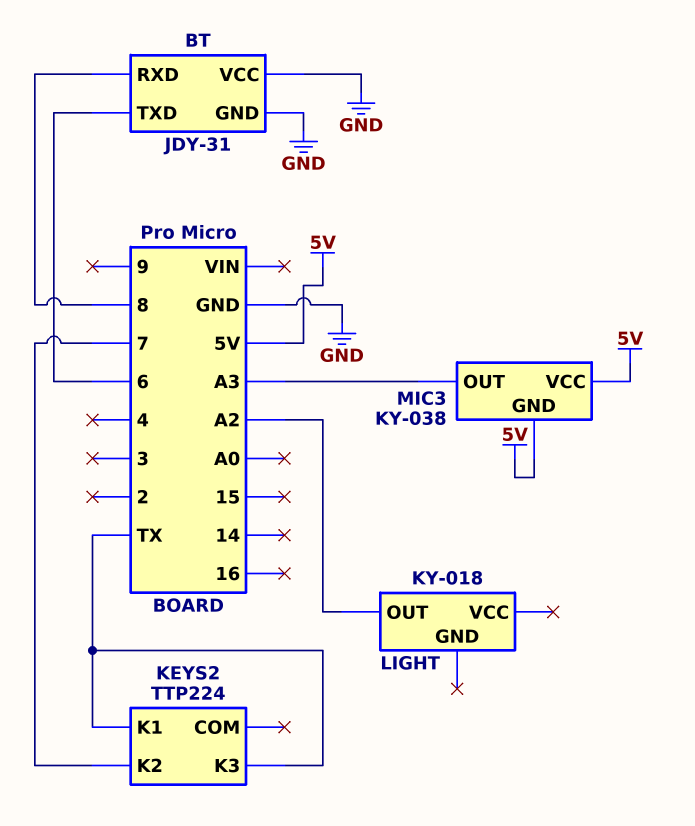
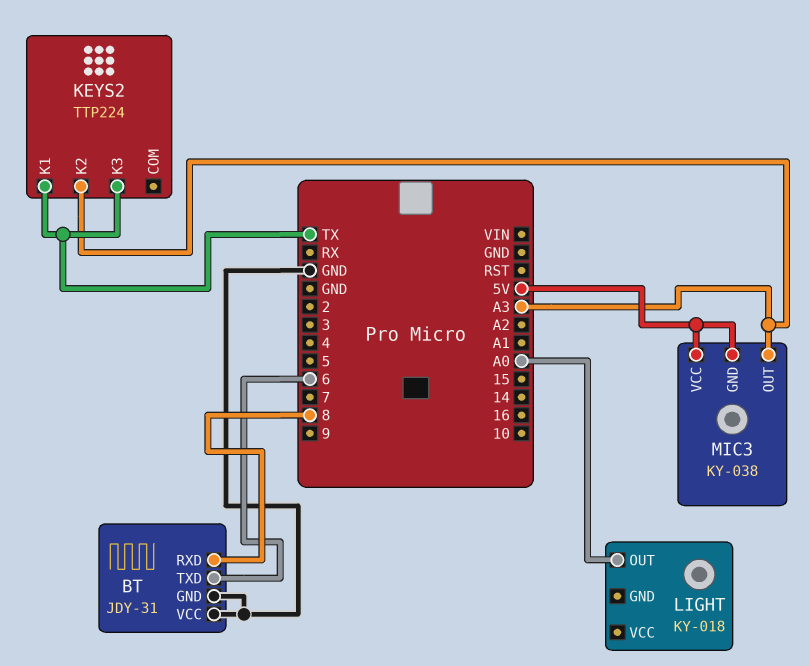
KEYS2 pin K2: 7 -> A3
LIGHT pin OUT: A2 -> A0

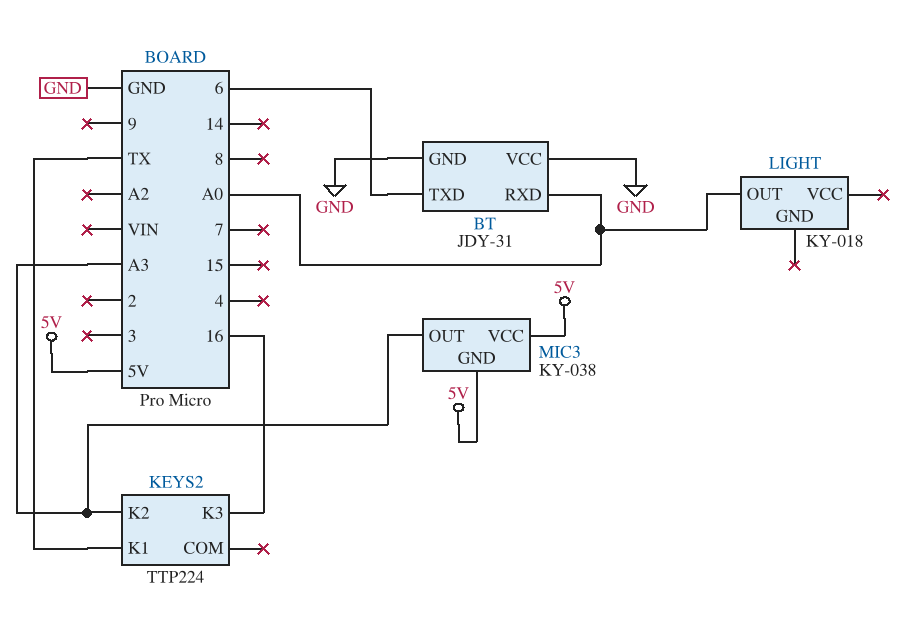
BT pin RXD: 8 -> A0
KEYS2 pin K3: TX -> 16

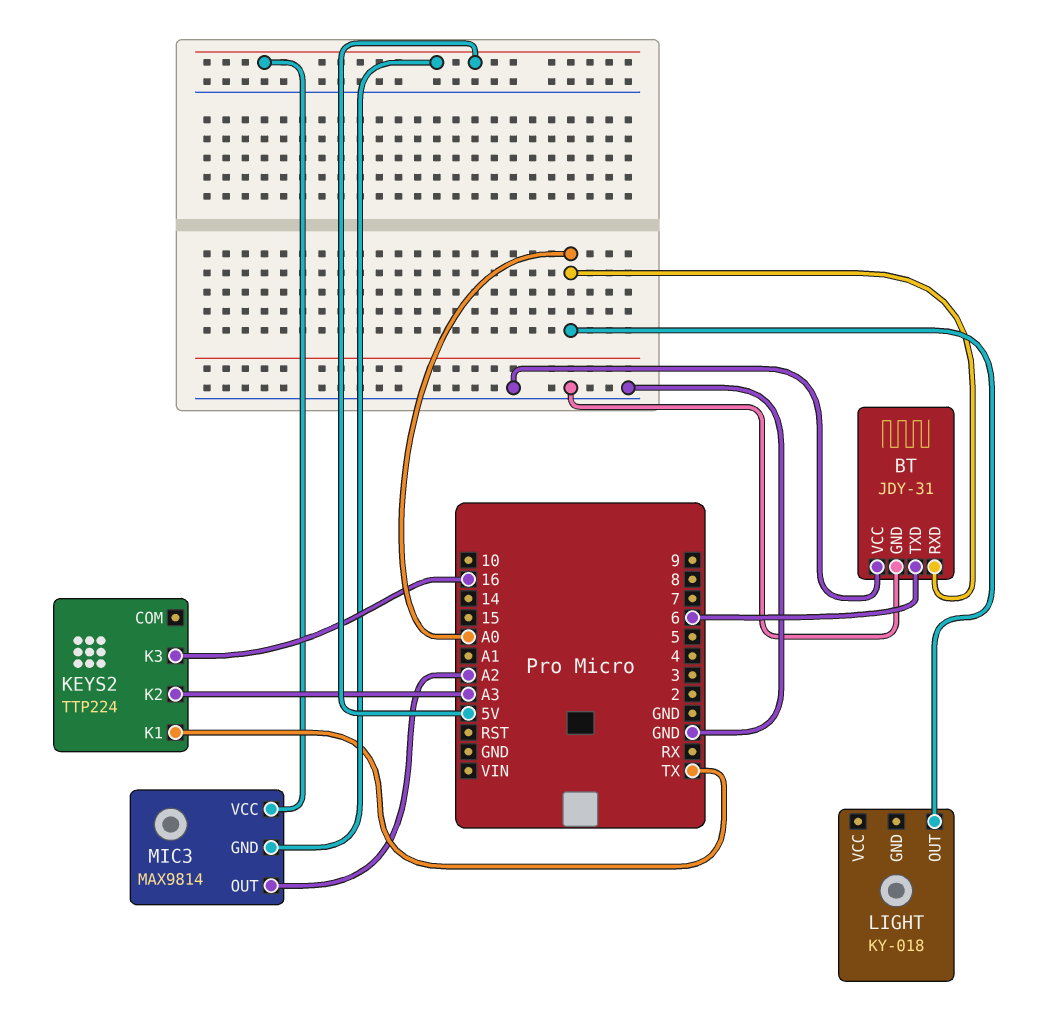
MIC3: KY-038 -> MAX9814
MIC3 pin OUT: A3 -> A2

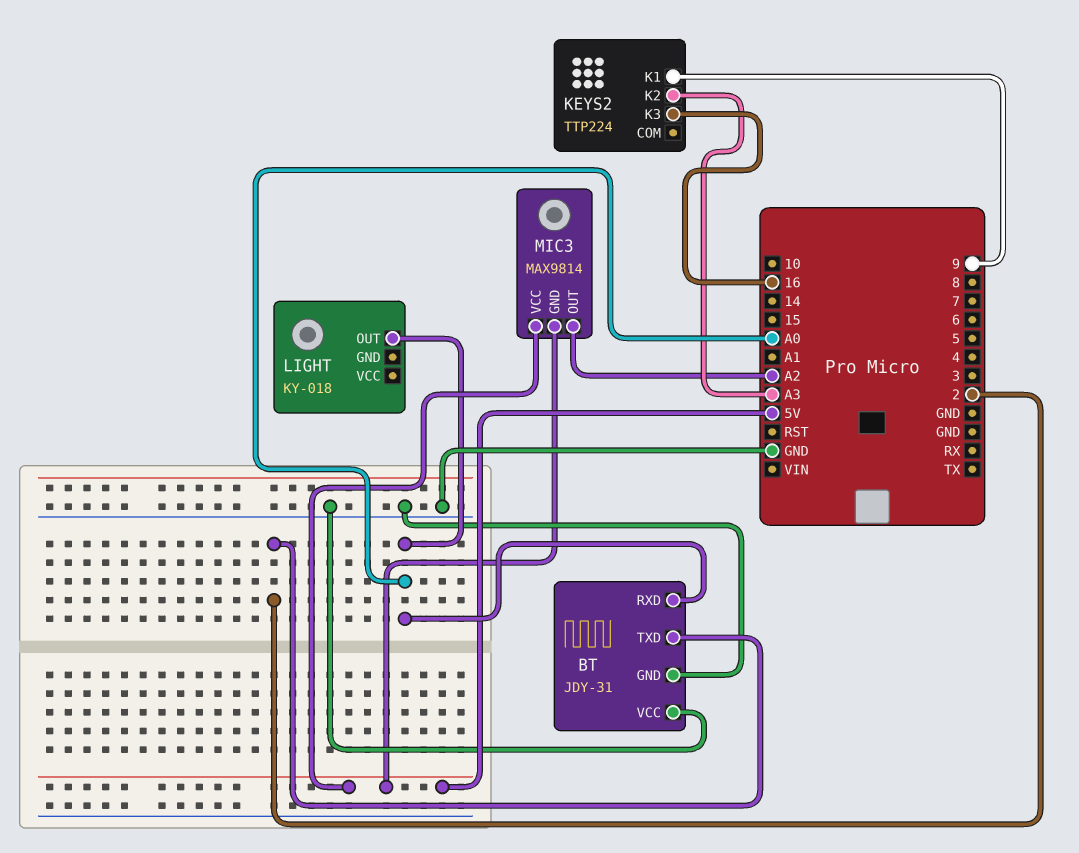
BT pin TXD: 6 -> 2
KEYS2 pin K1: TX -> 9

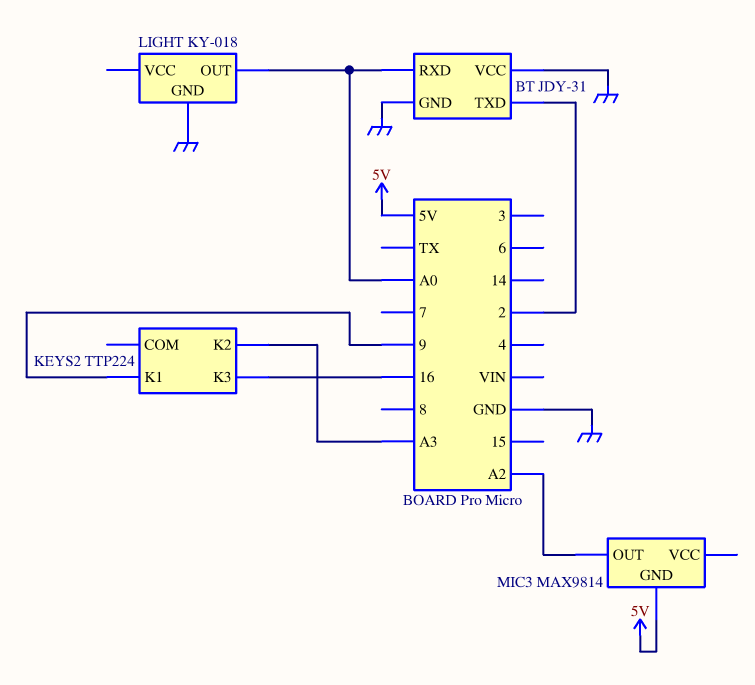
LIGHT pin GND: none -> GND
MIC3 pin VCC: 5V -> none

